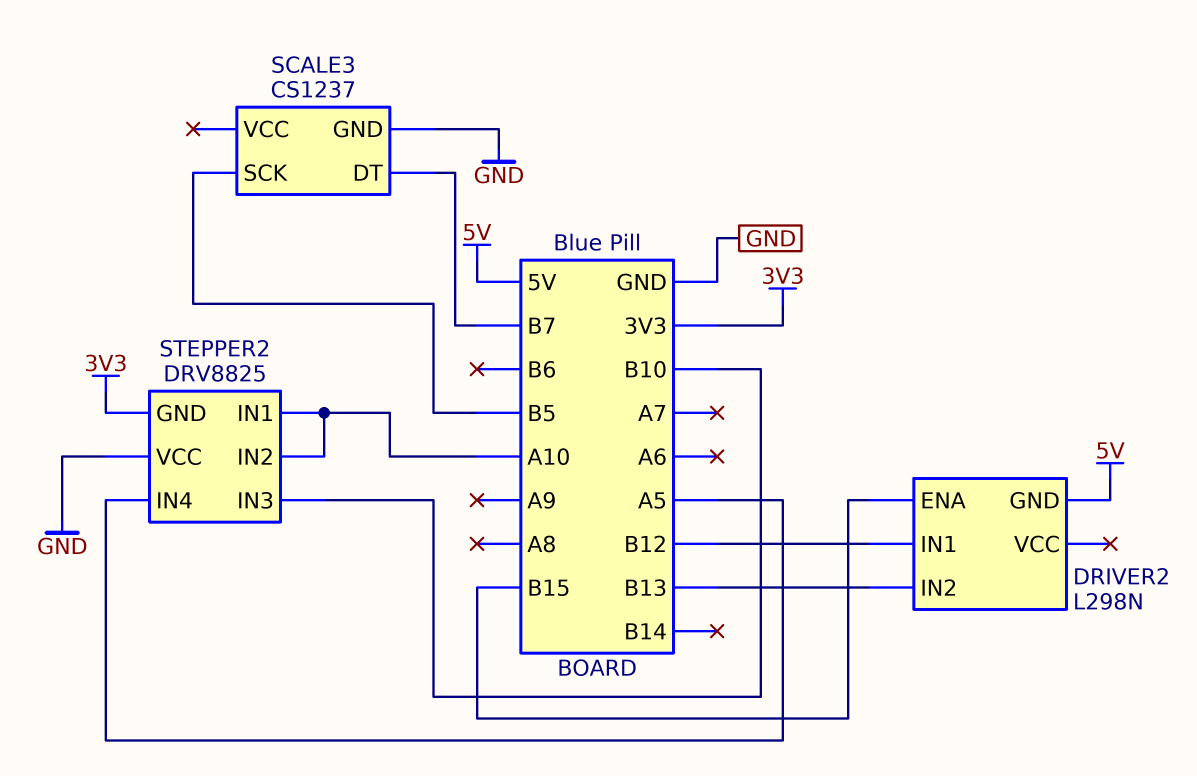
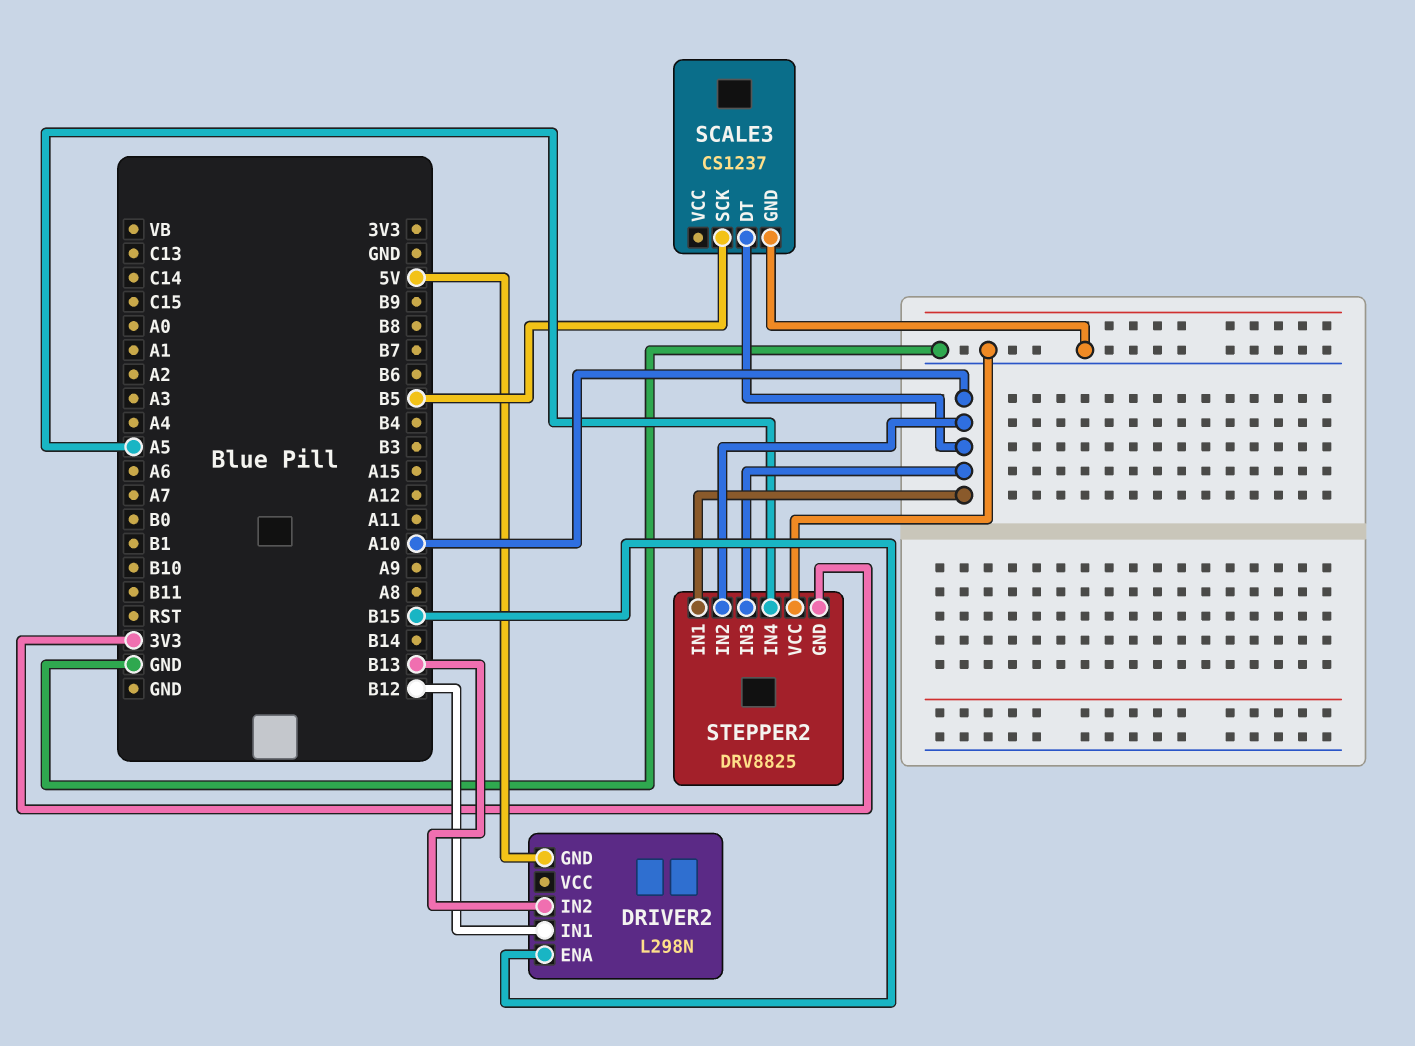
SCALE3 pin DT: B7 -> A10
STEPPER2 pin IN3: B10 -> A10

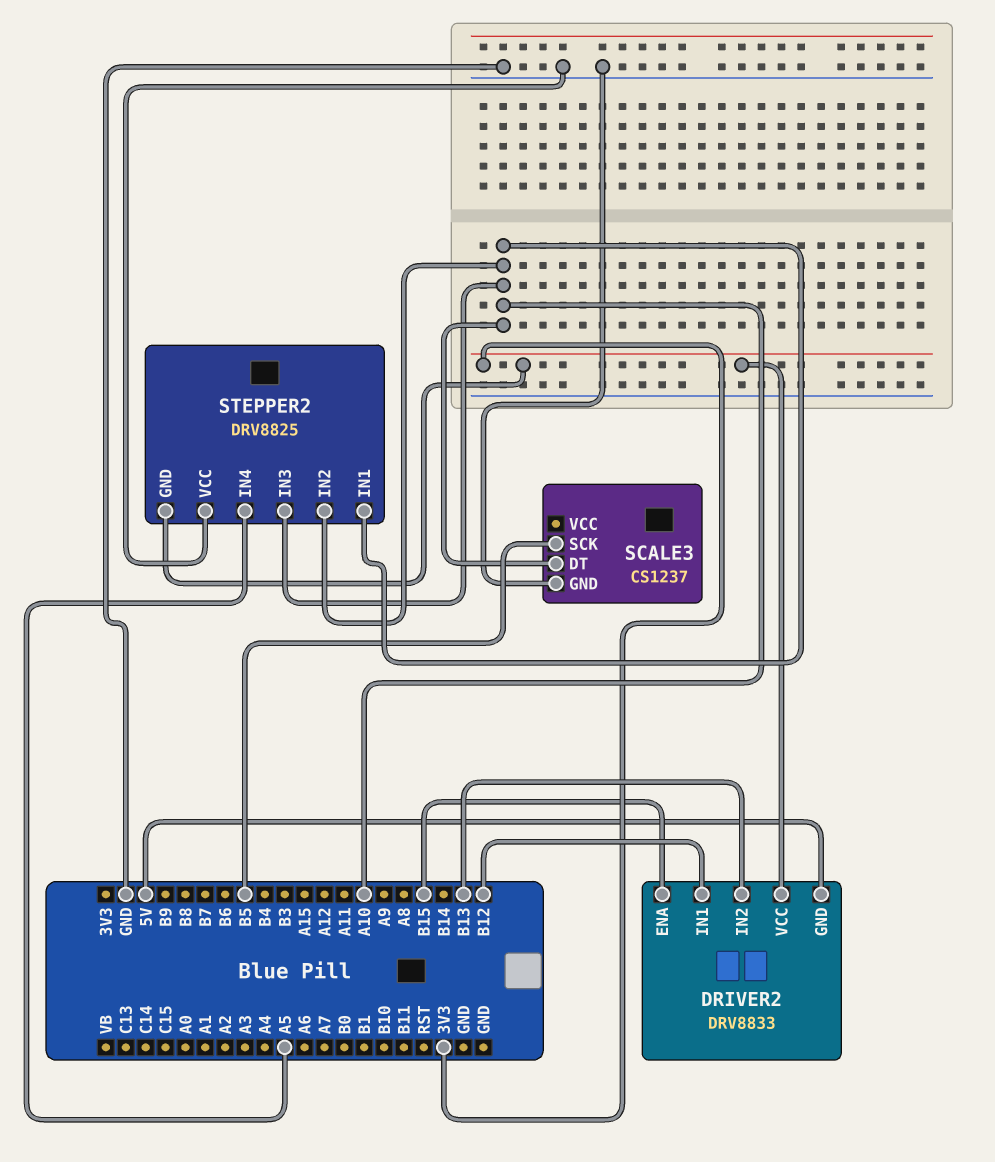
DRIVER2: L298N -> DRV8833
DRIVER2 pin VCC: none -> 3V3

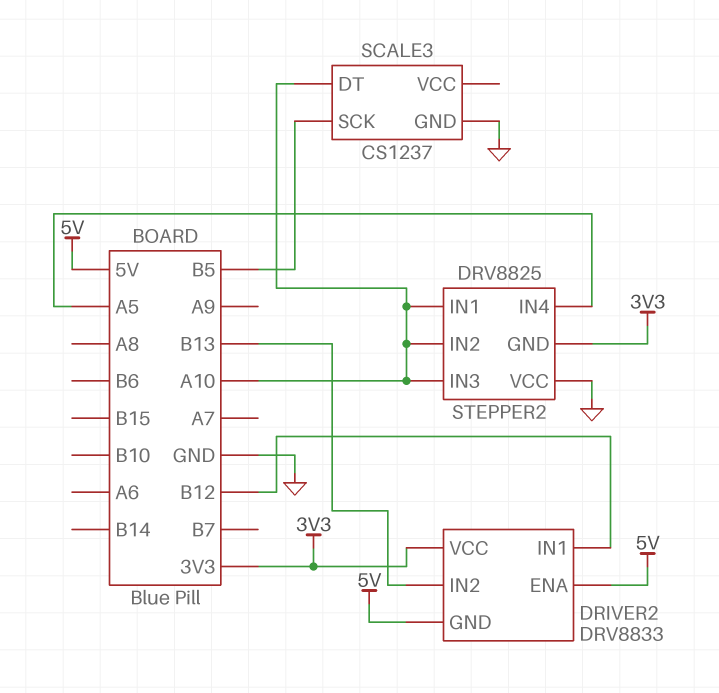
DRIVER2 pin ENA: B15 -> 5V

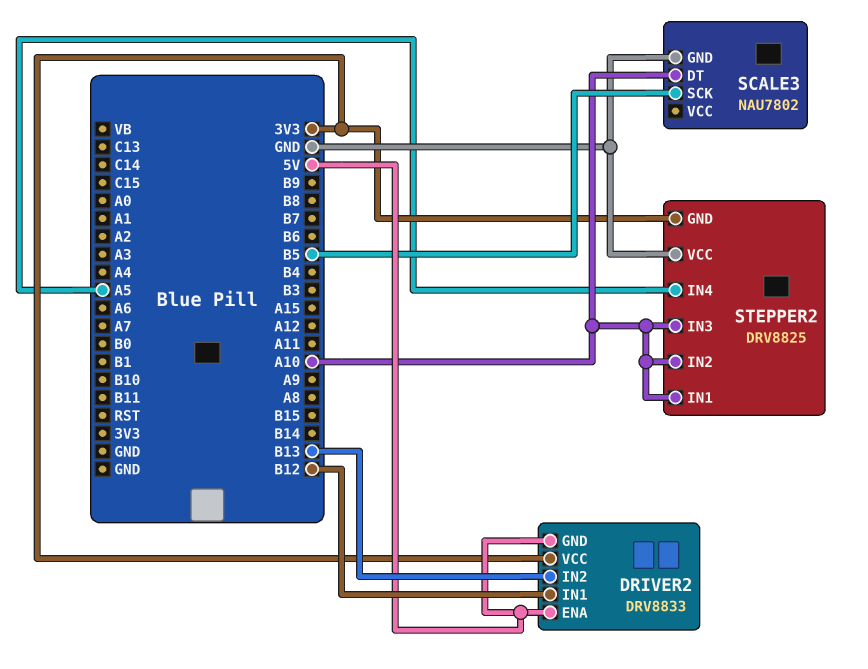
SCALE3: CS1237 -> NAU7802

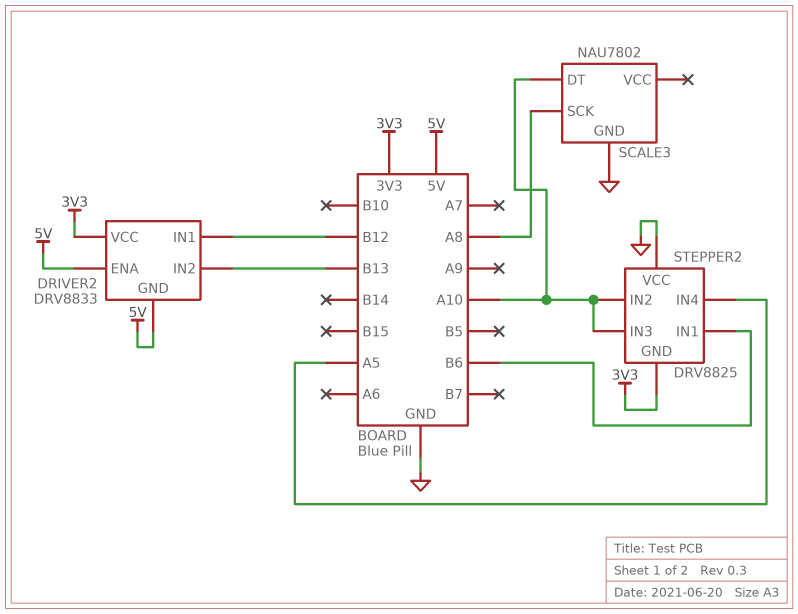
SCALE3 pin SCK: B5 -> A8
STEPPER2 pin IN1: A10 -> B6

